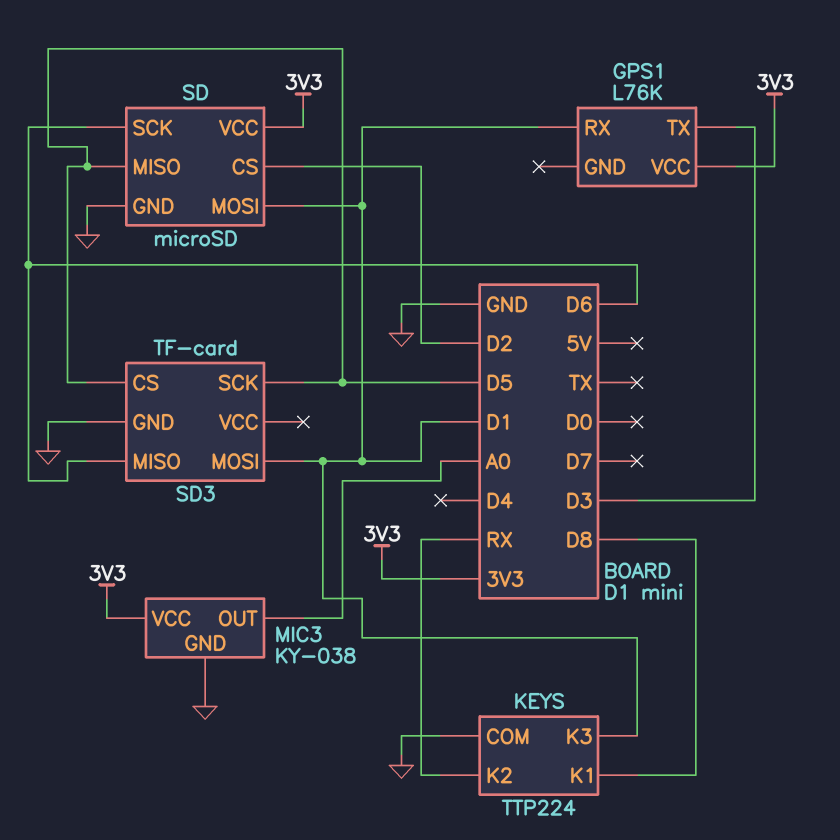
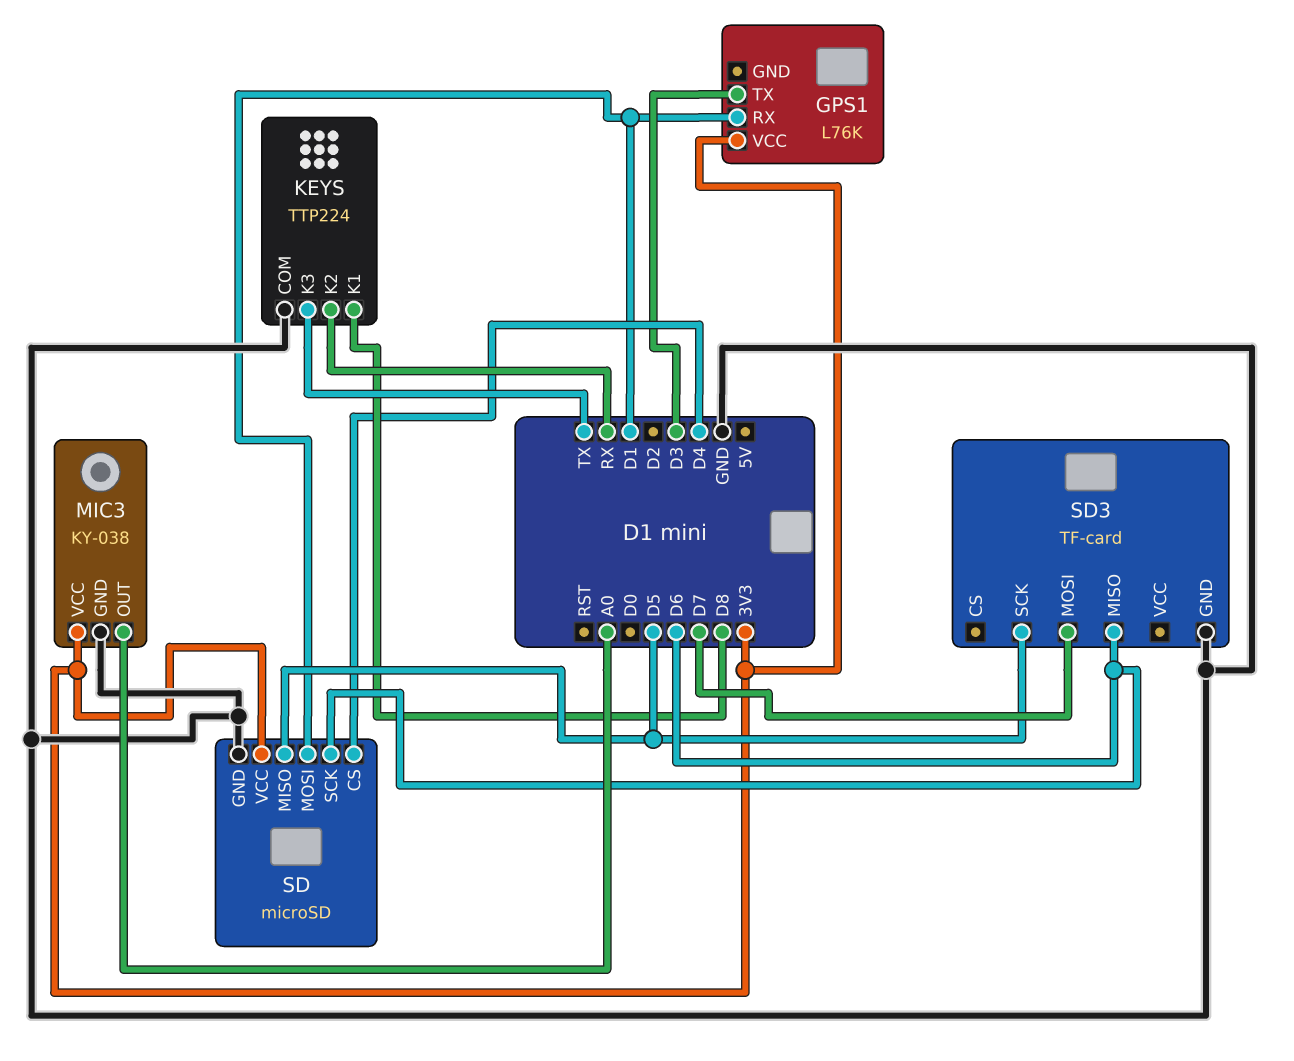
KEYS pin K3: D1 -> TX
SD pin CS: D2 -> D4
SD3 pin CS: D5 -> none
SD3 pin MOSI: D1 -> D7

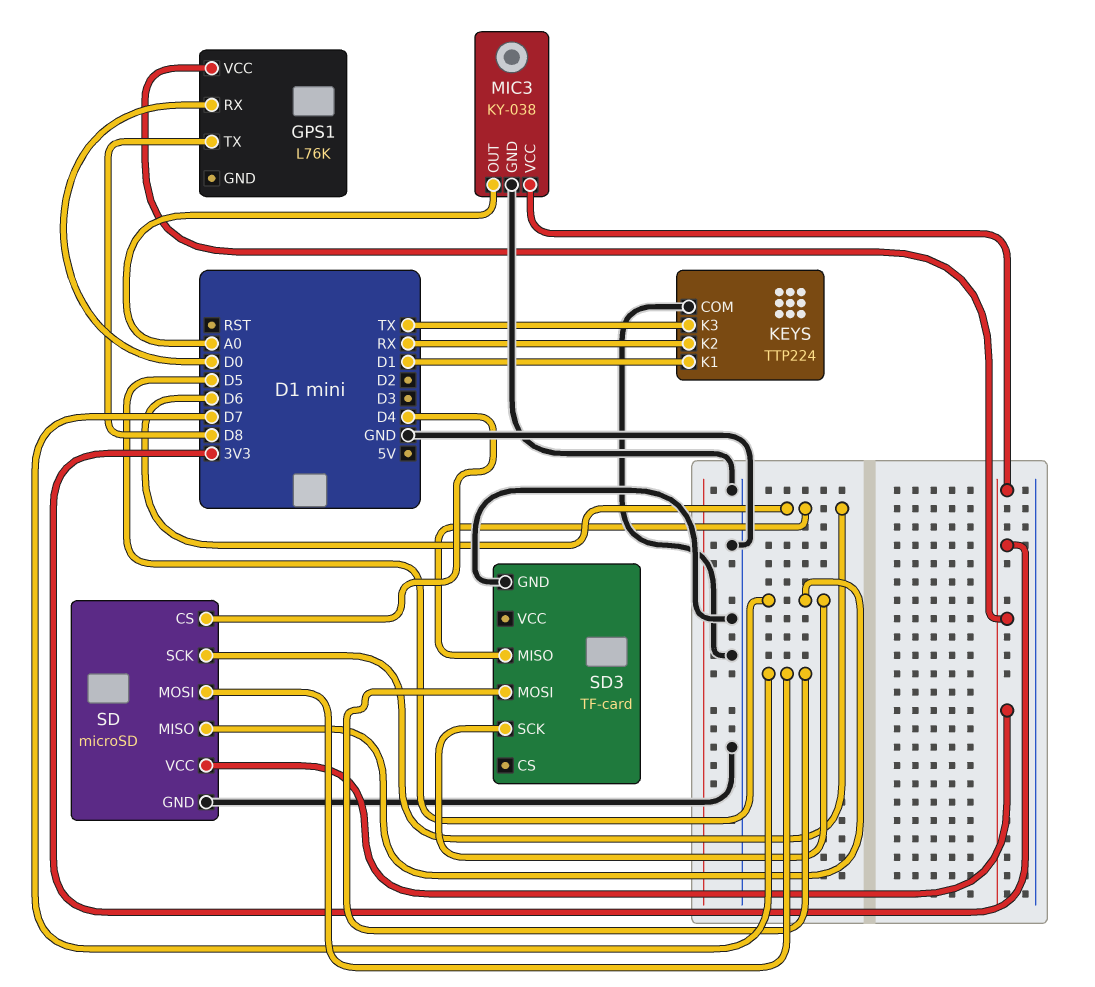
GPS1 pin RX: D1 -> D0
GPS1 pin TX: D3 -> D8
KEYS pin K1: D8 -> D1
SD pin MOSI: D1 -> D7

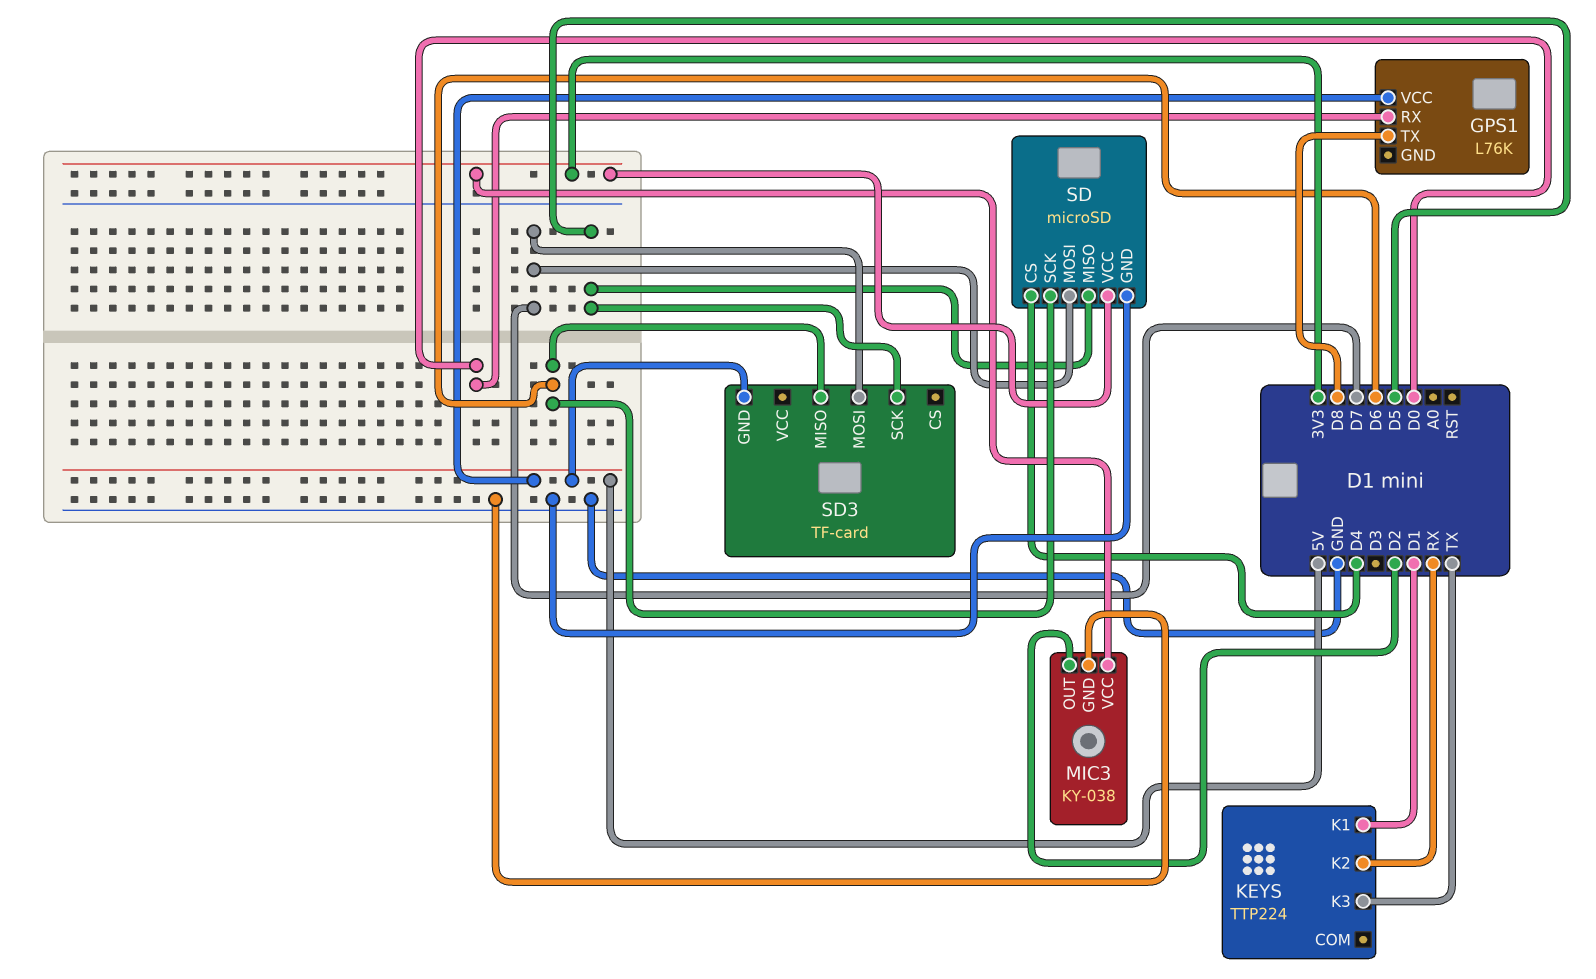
GPS1 pin VCC: 3V3 -> 5V
KEYS pin COM: GND -> none
MIC3 pin OUT: A0 -> D2
SD3 pin GND: GND -> 5V

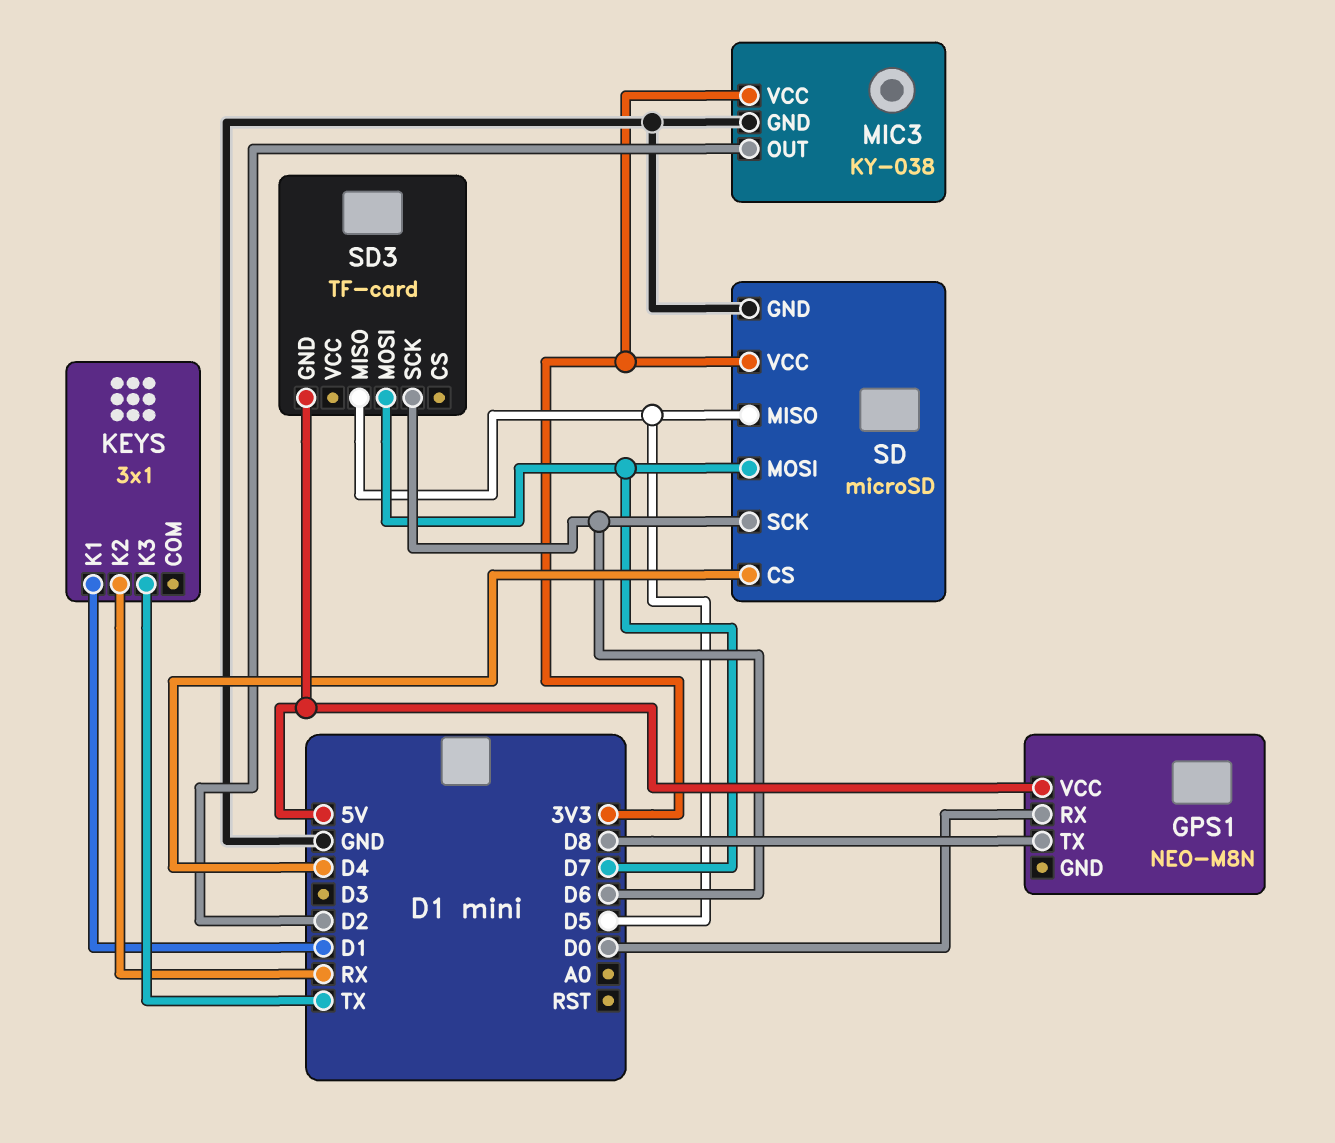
GPS1: L76K -> NEO-M8N
KEYS: TTP224 -> 3x1
SD3 pin MISO: D6 -> D5
SD3 pin SCK: D5 -> D6

